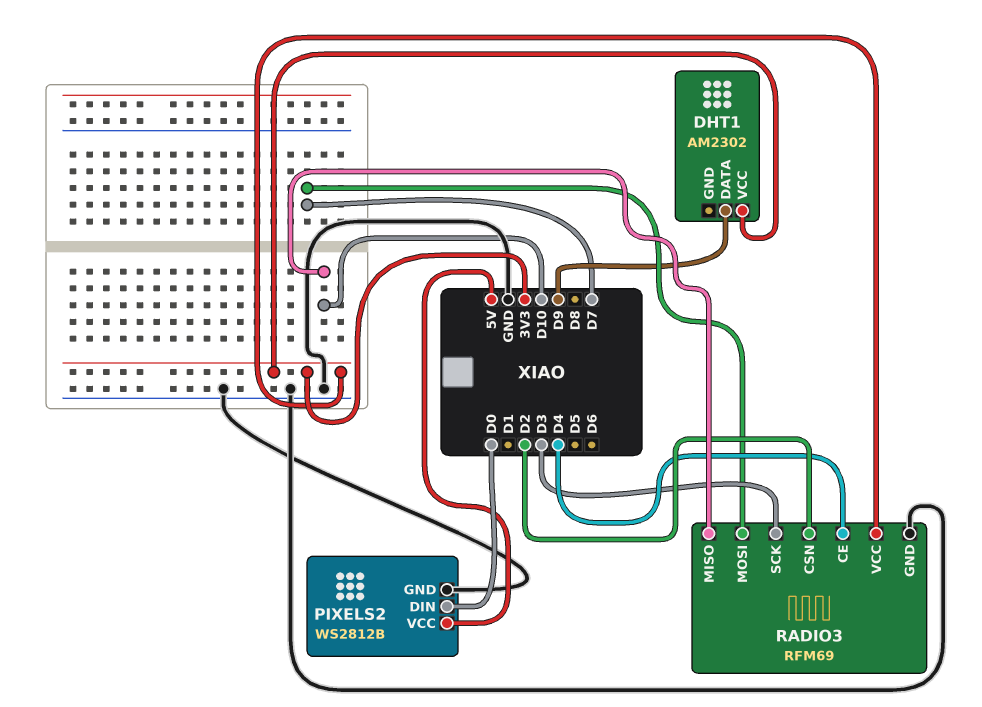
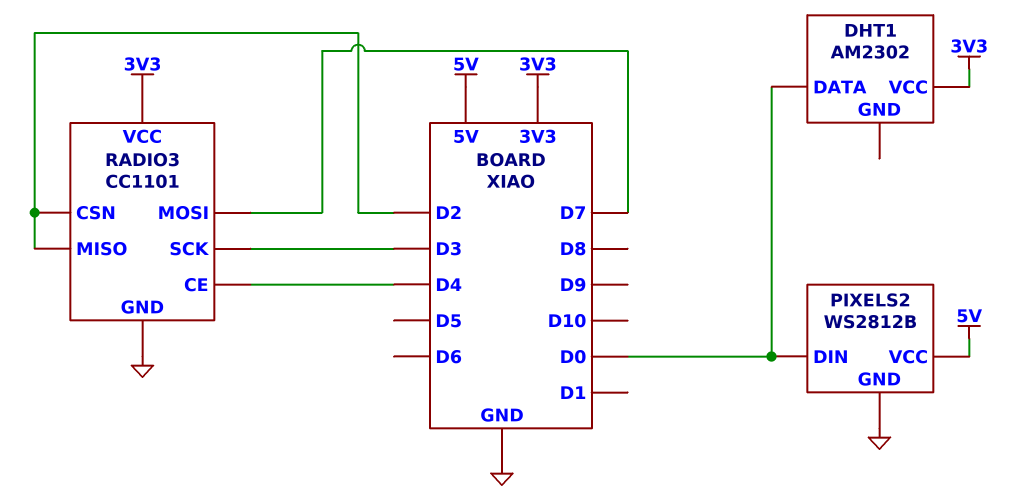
DHT1 pin DATA: D9 -> D0
RADIO3: RFM69 -> CC1101
RADIO3 pin MISO: D10 -> D2

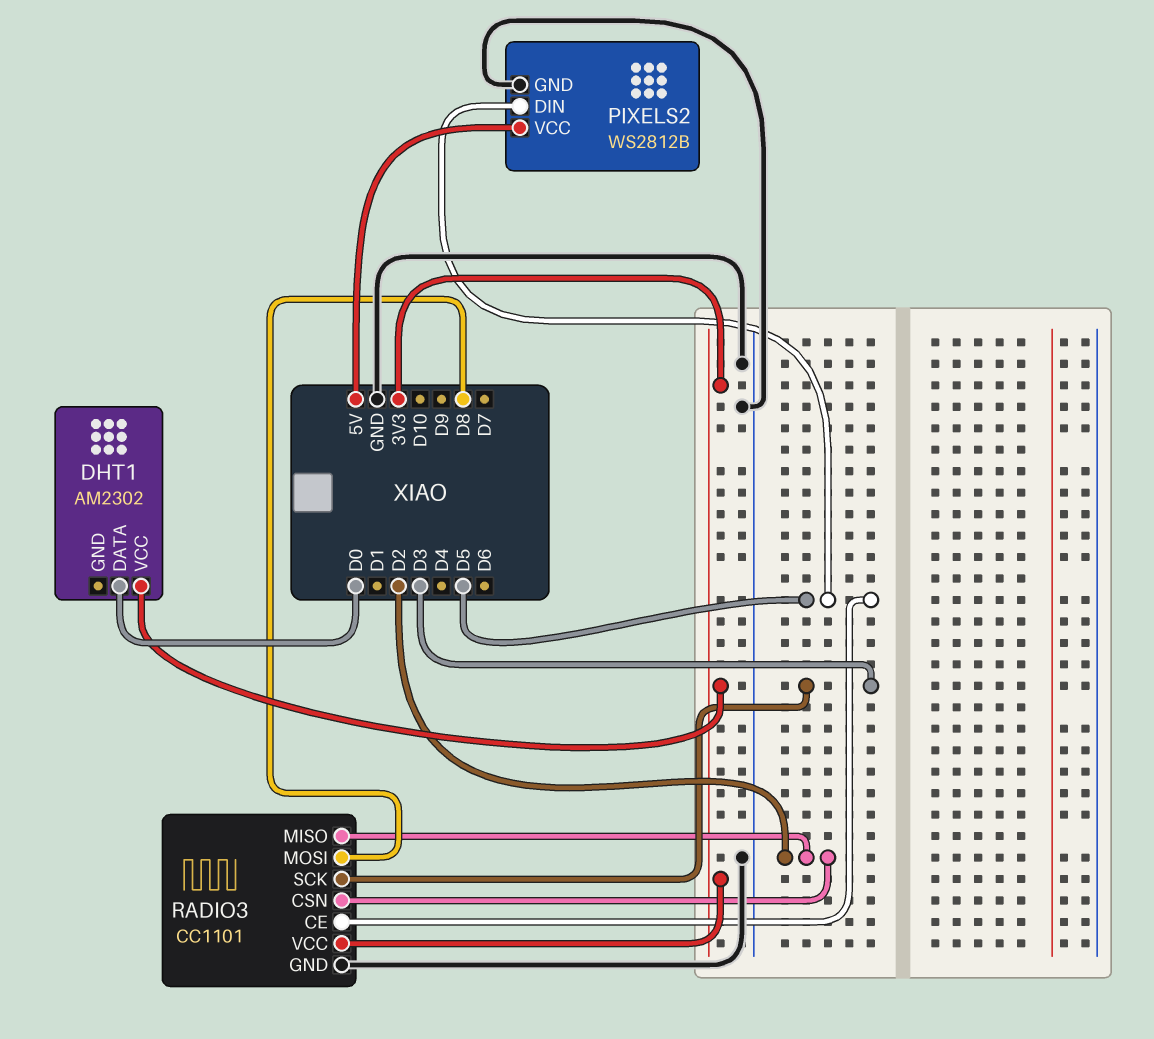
PIXELS2 pin DIN: D0 -> D5
RADIO3 pin CE: D4 -> D5
RADIO3 pin MOSI: D7 -> D8

